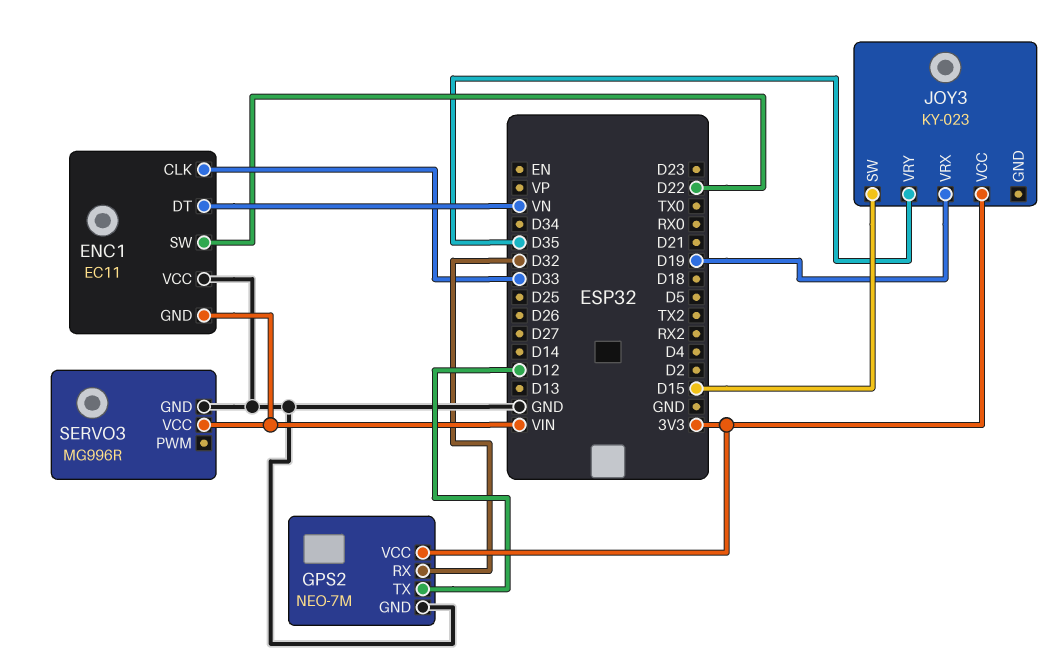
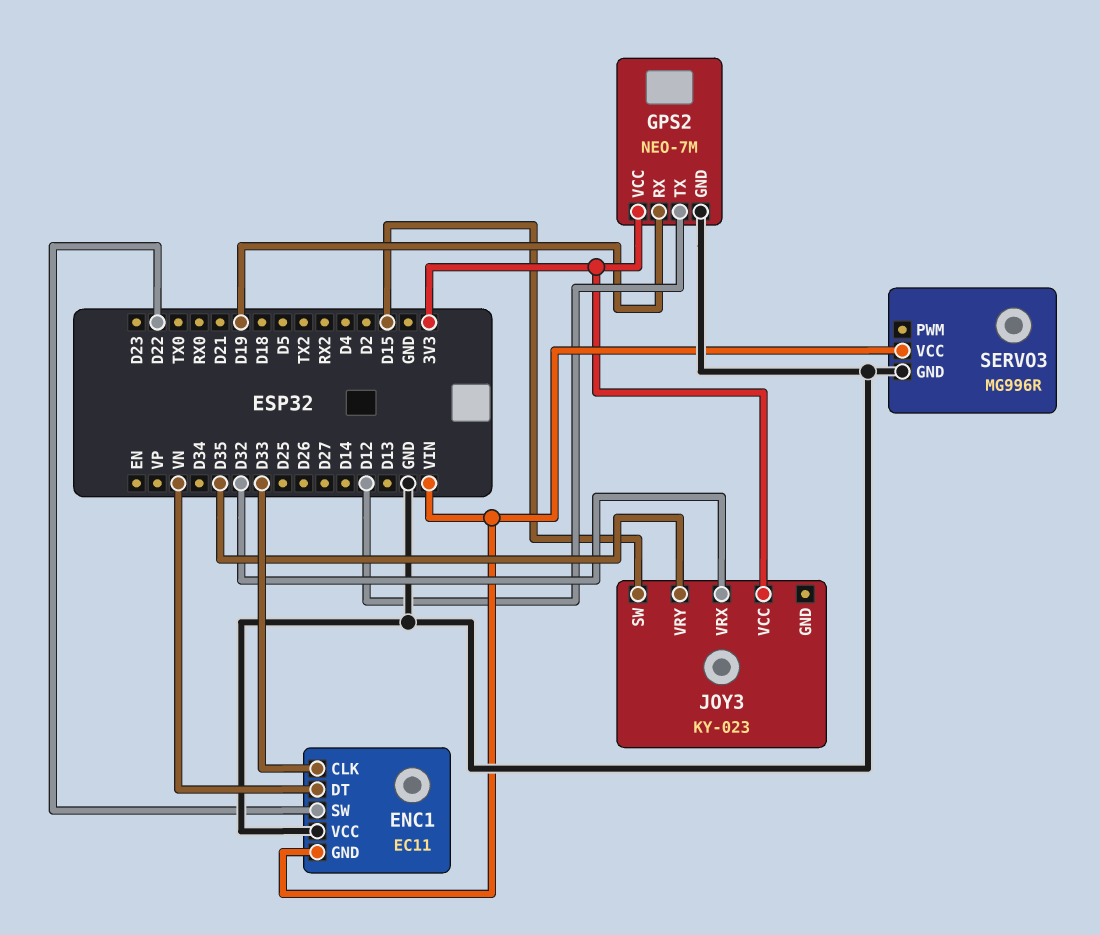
GPS2 pin RX: D32 -> D19
JOY3 pin VRX: D19 -> D32

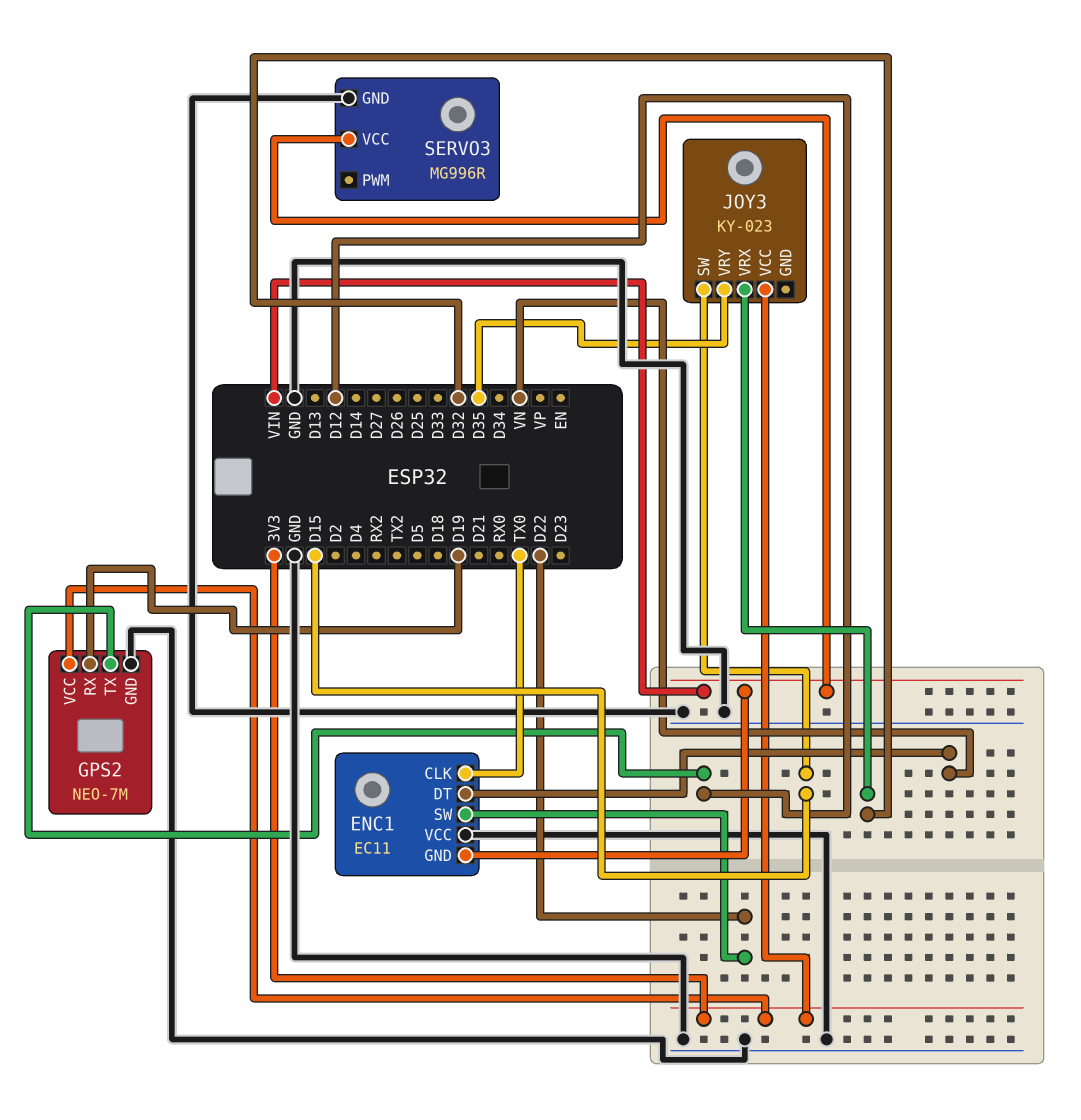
ENC1 pin CLK: D33 -> TX0

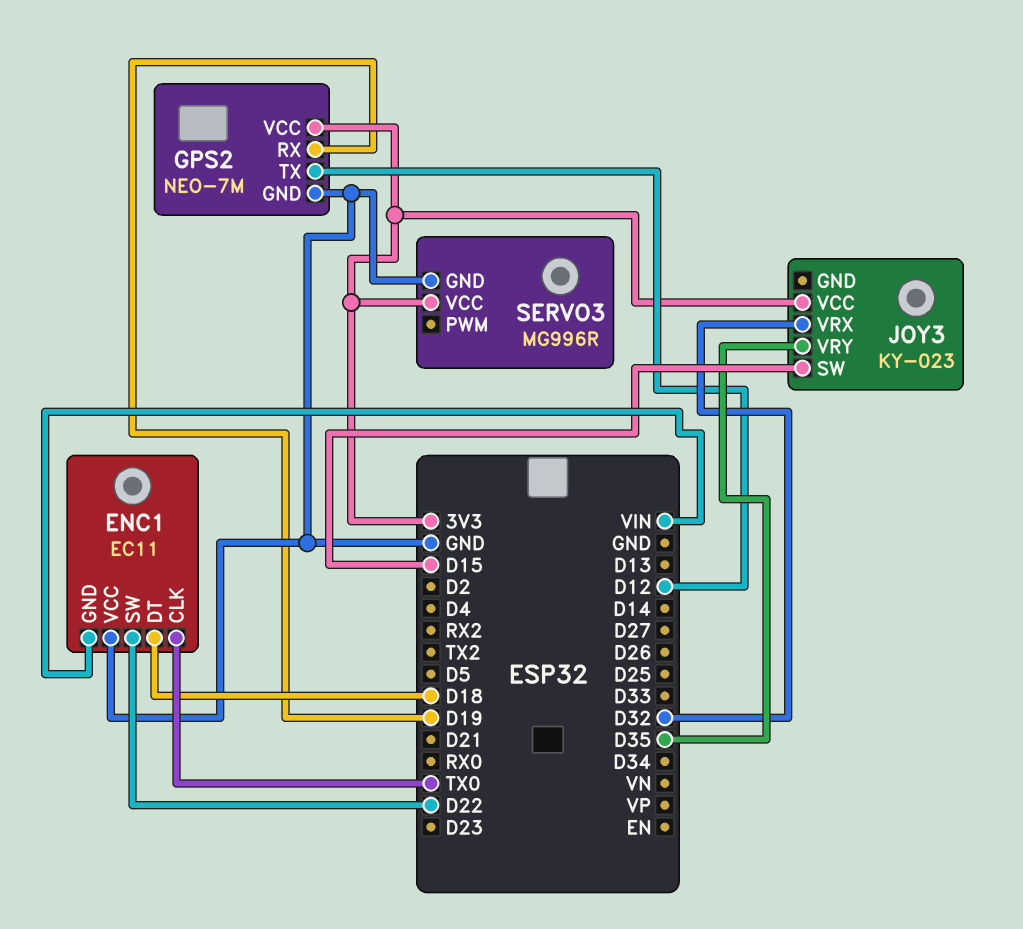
ENC1 pin DT: VN -> D18
SERVO3 pin VCC: VIN -> 3V3

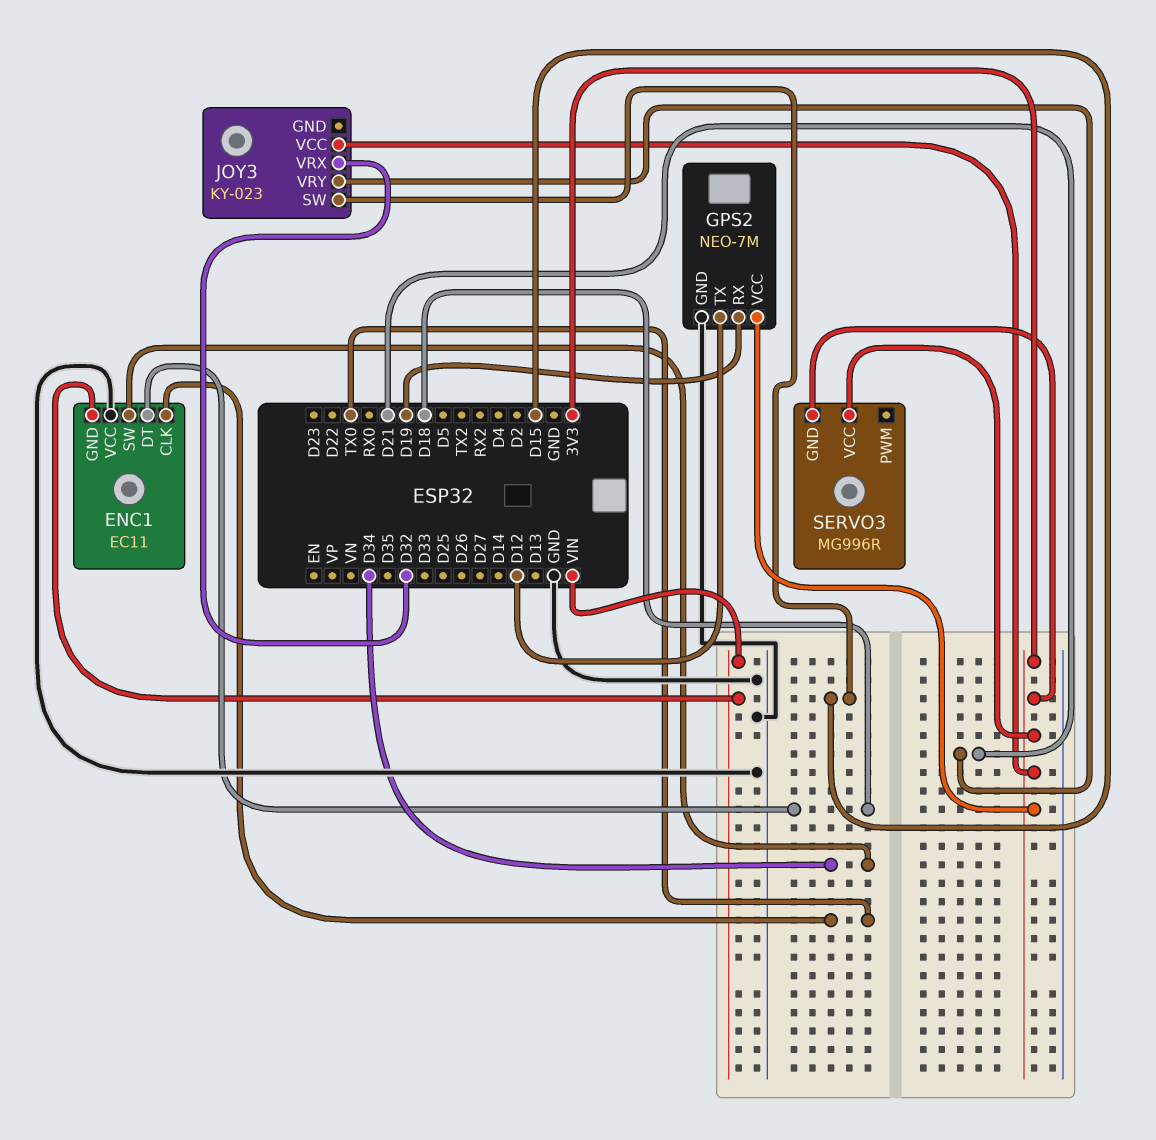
ENC1 pin SW: D22 -> D34
JOY3 pin VRY: D35 -> D21
SERVO3 pin GND: GND -> 3V3

